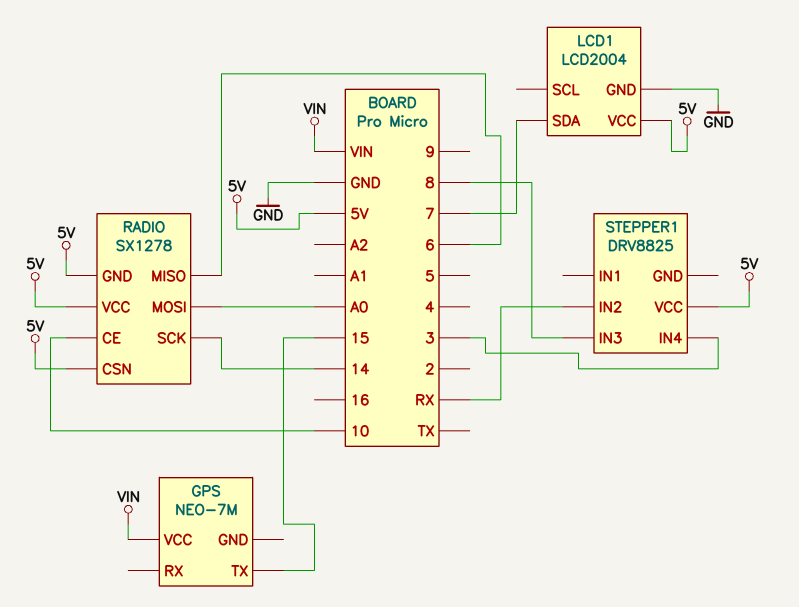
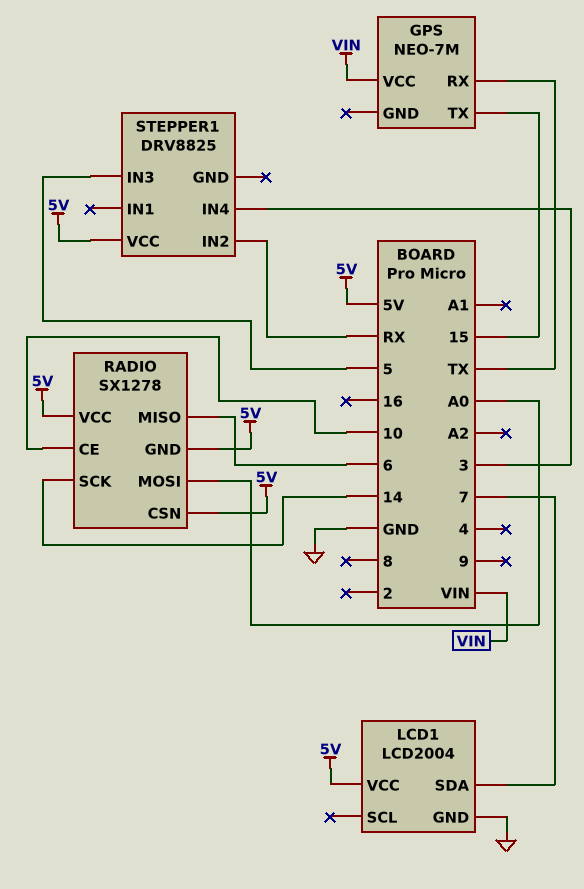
GPS pin RX: none -> TX
STEPPER1 pin IN3: 8 -> 5

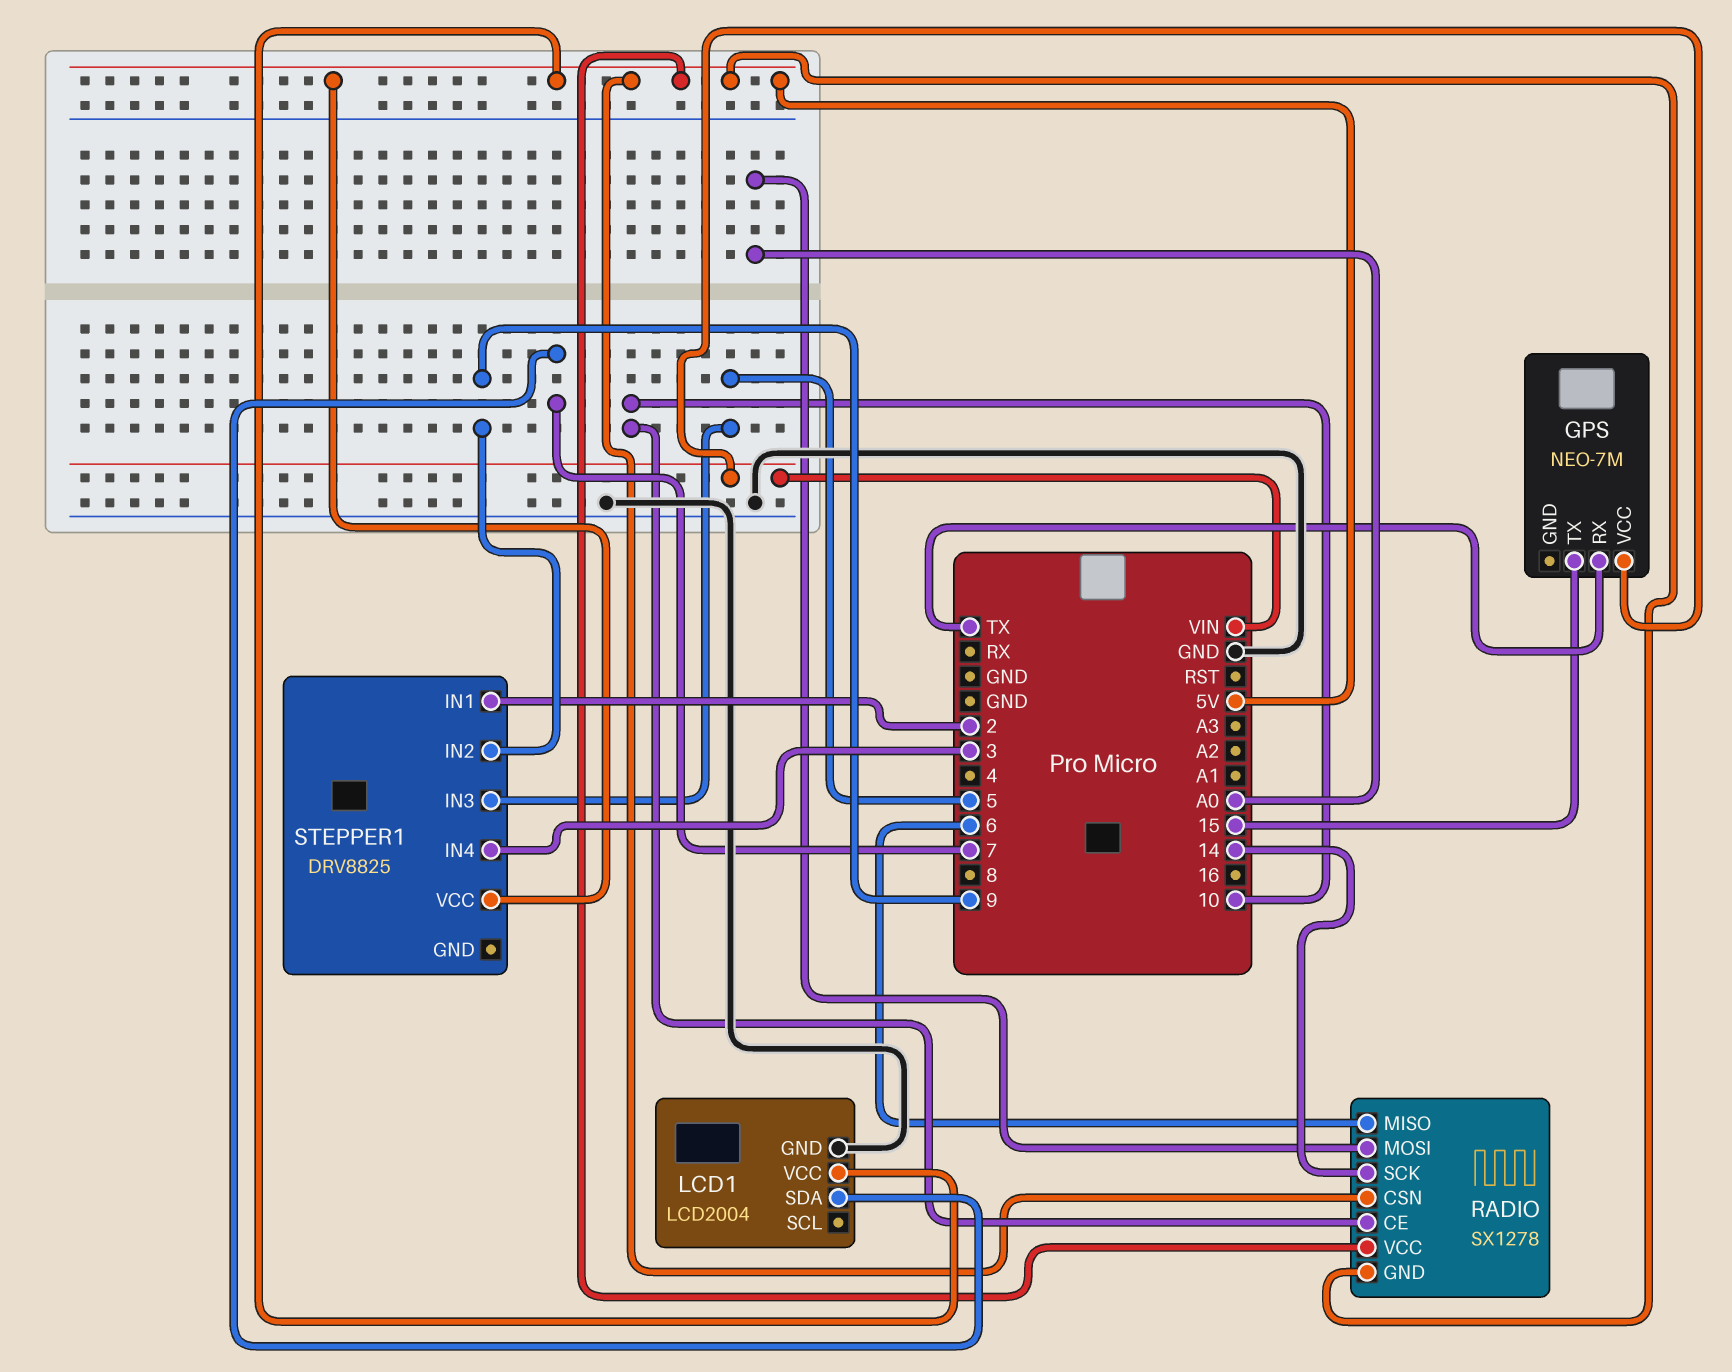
STEPPER1 pin IN1: none -> 2
STEPPER1 pin IN2: RX -> 9

